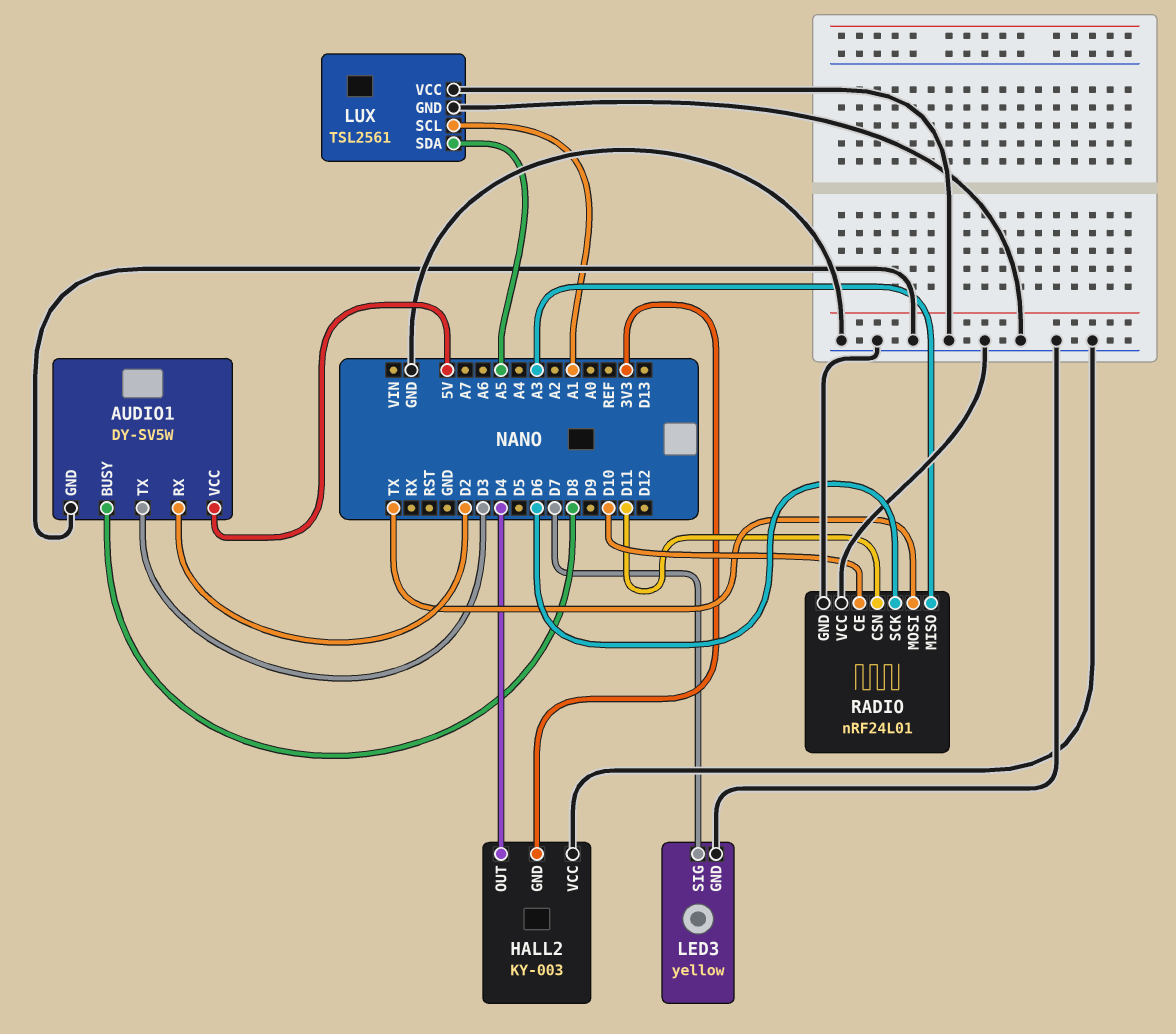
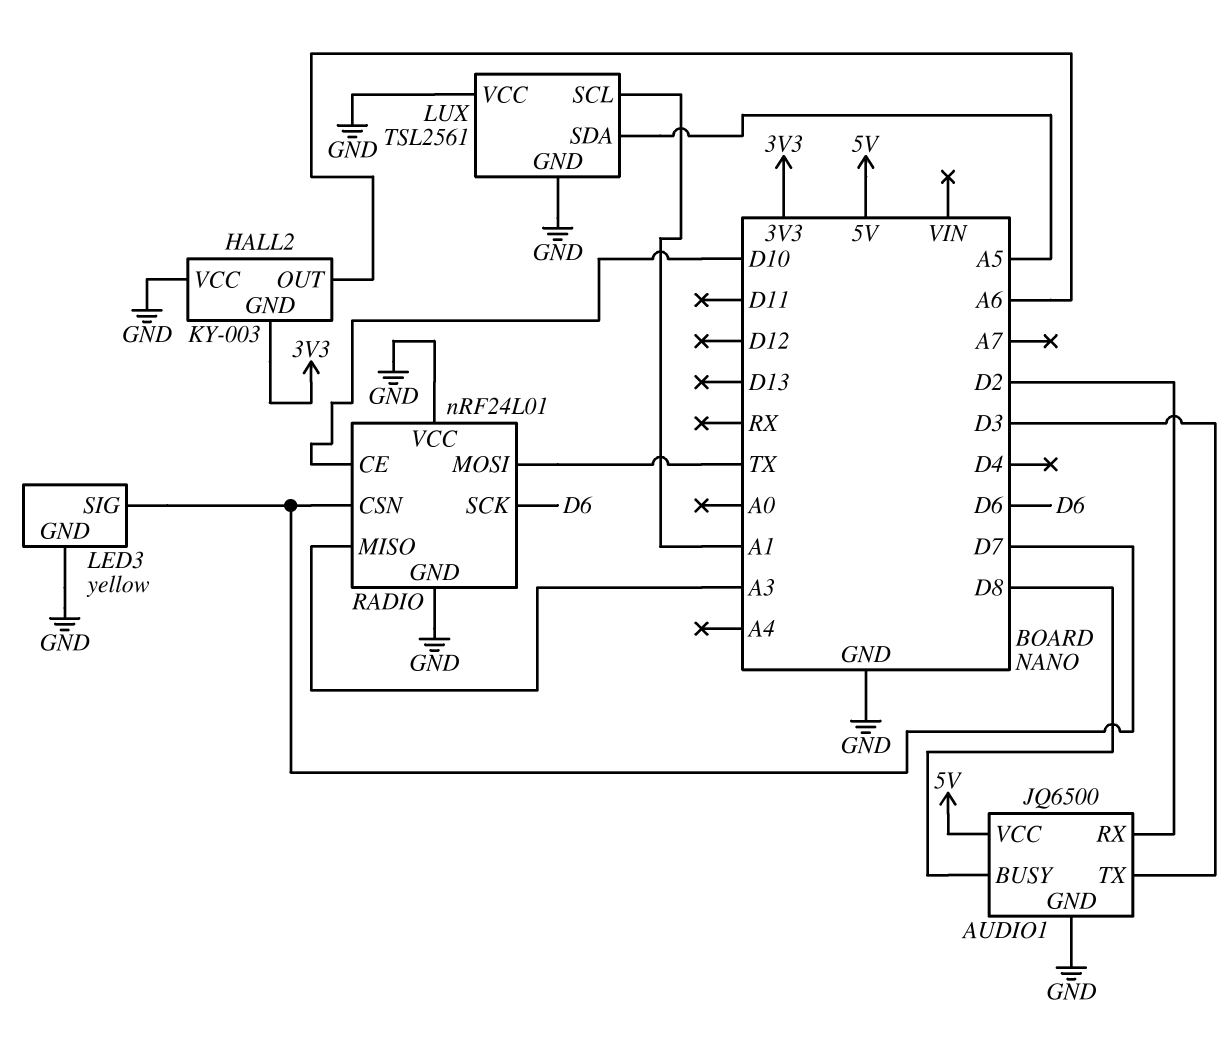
AUDIO1: DY-SV5W -> JQ6500
HALL2 pin OUT: D4 -> A6
RADIO pin CSN: D11 -> D7

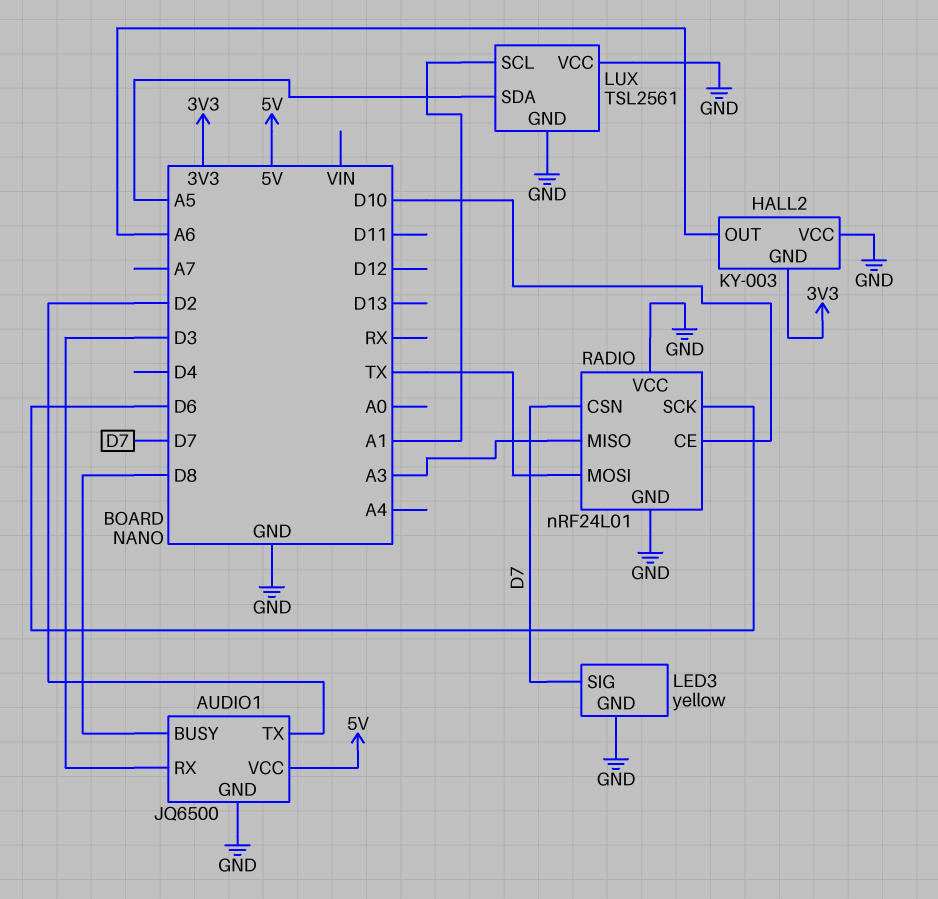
AUDIO1 pin RX: D2 -> D3
AUDIO1 pin TX: D3 -> D2

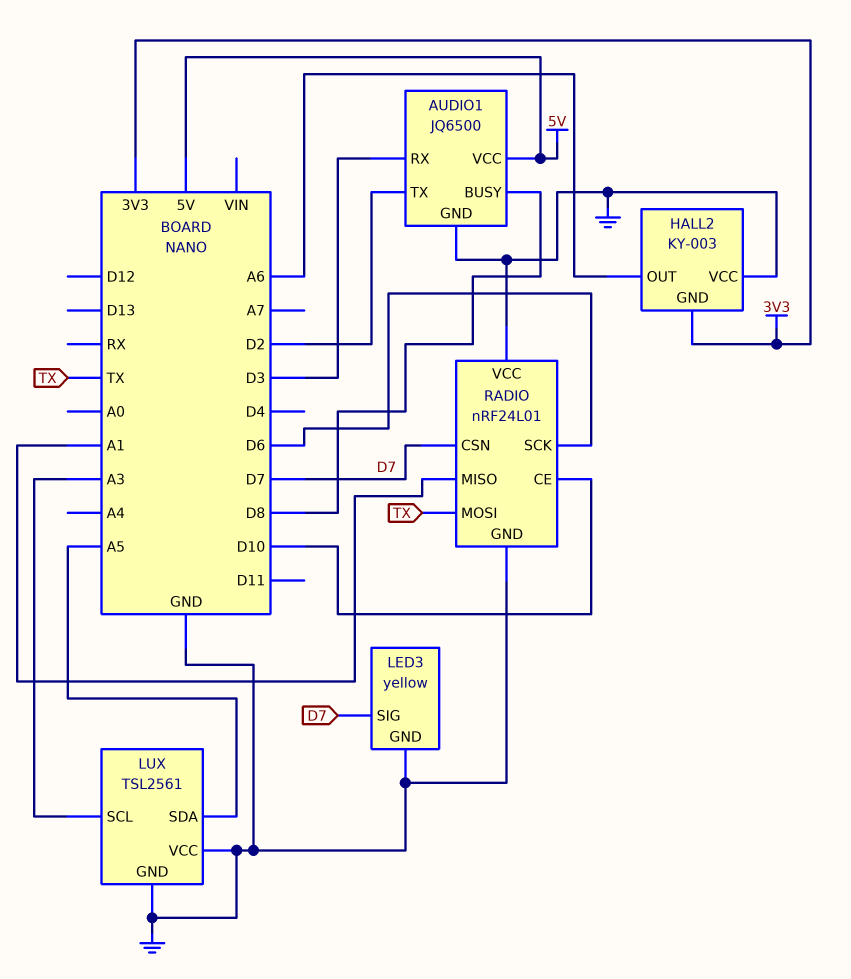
LUX pin SCL: A1 -> A3
RADIO pin MISO: A3 -> A1

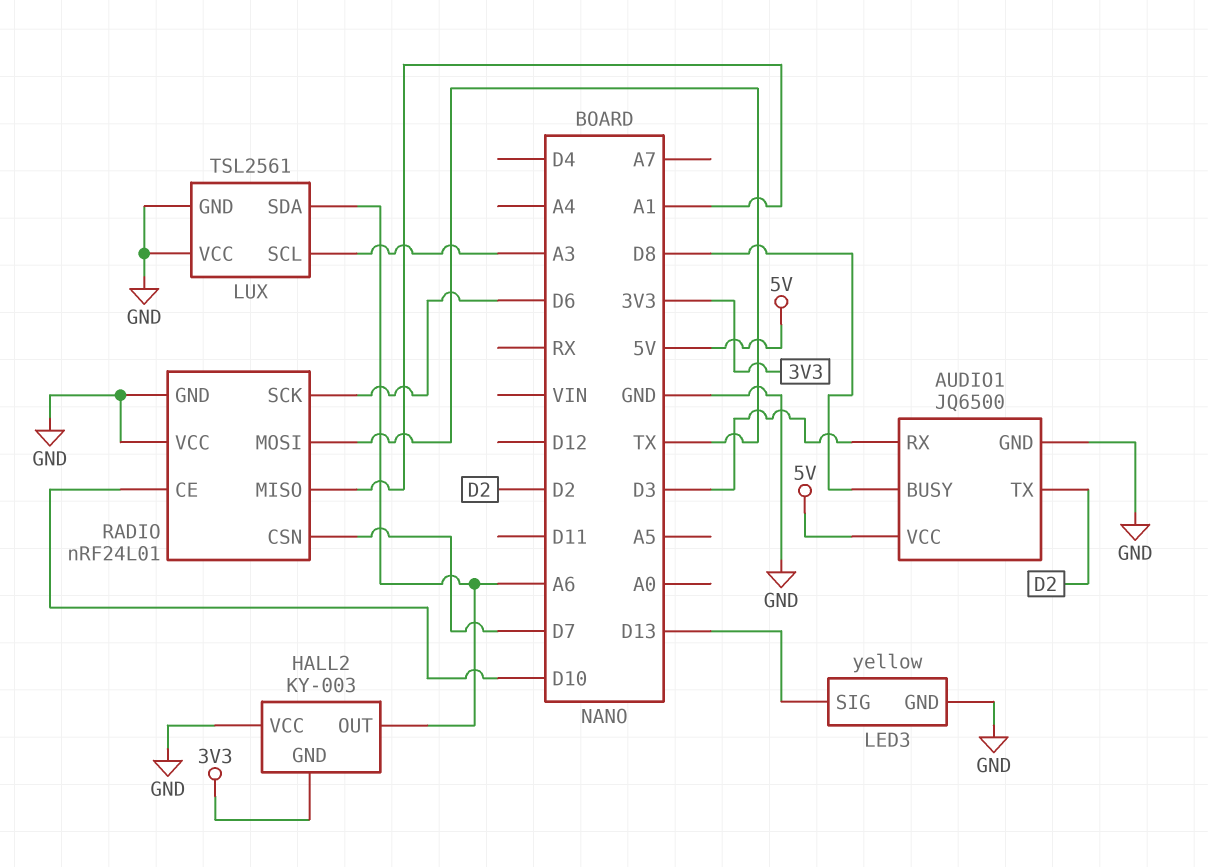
LED3 pin SIG: D7 -> D13
LUX pin SDA: A5 -> A6

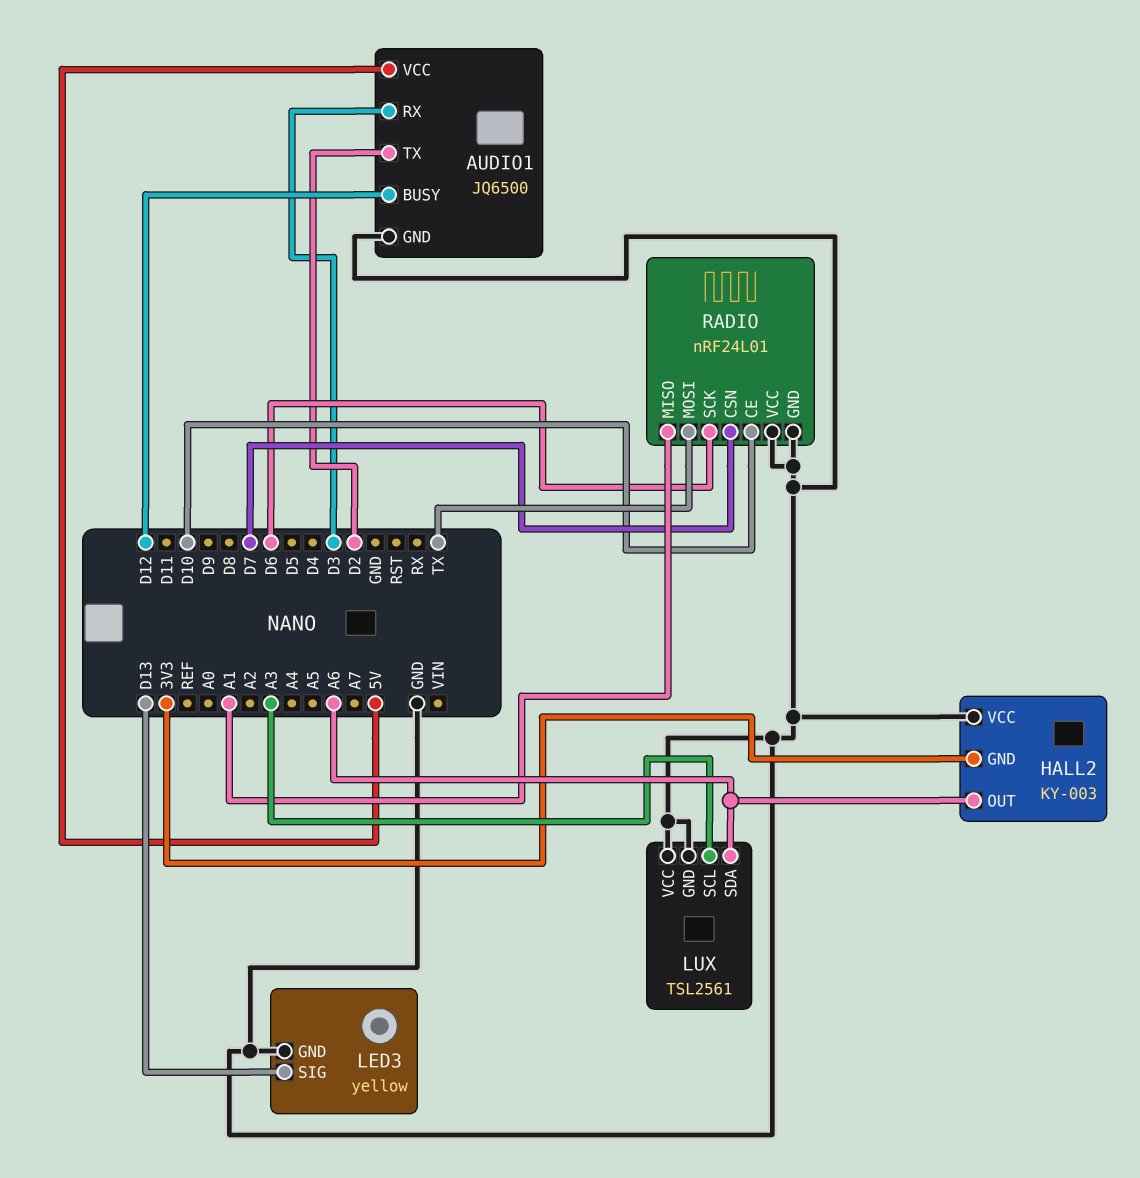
AUDIO1 pin BUSY: D8 -> D12

